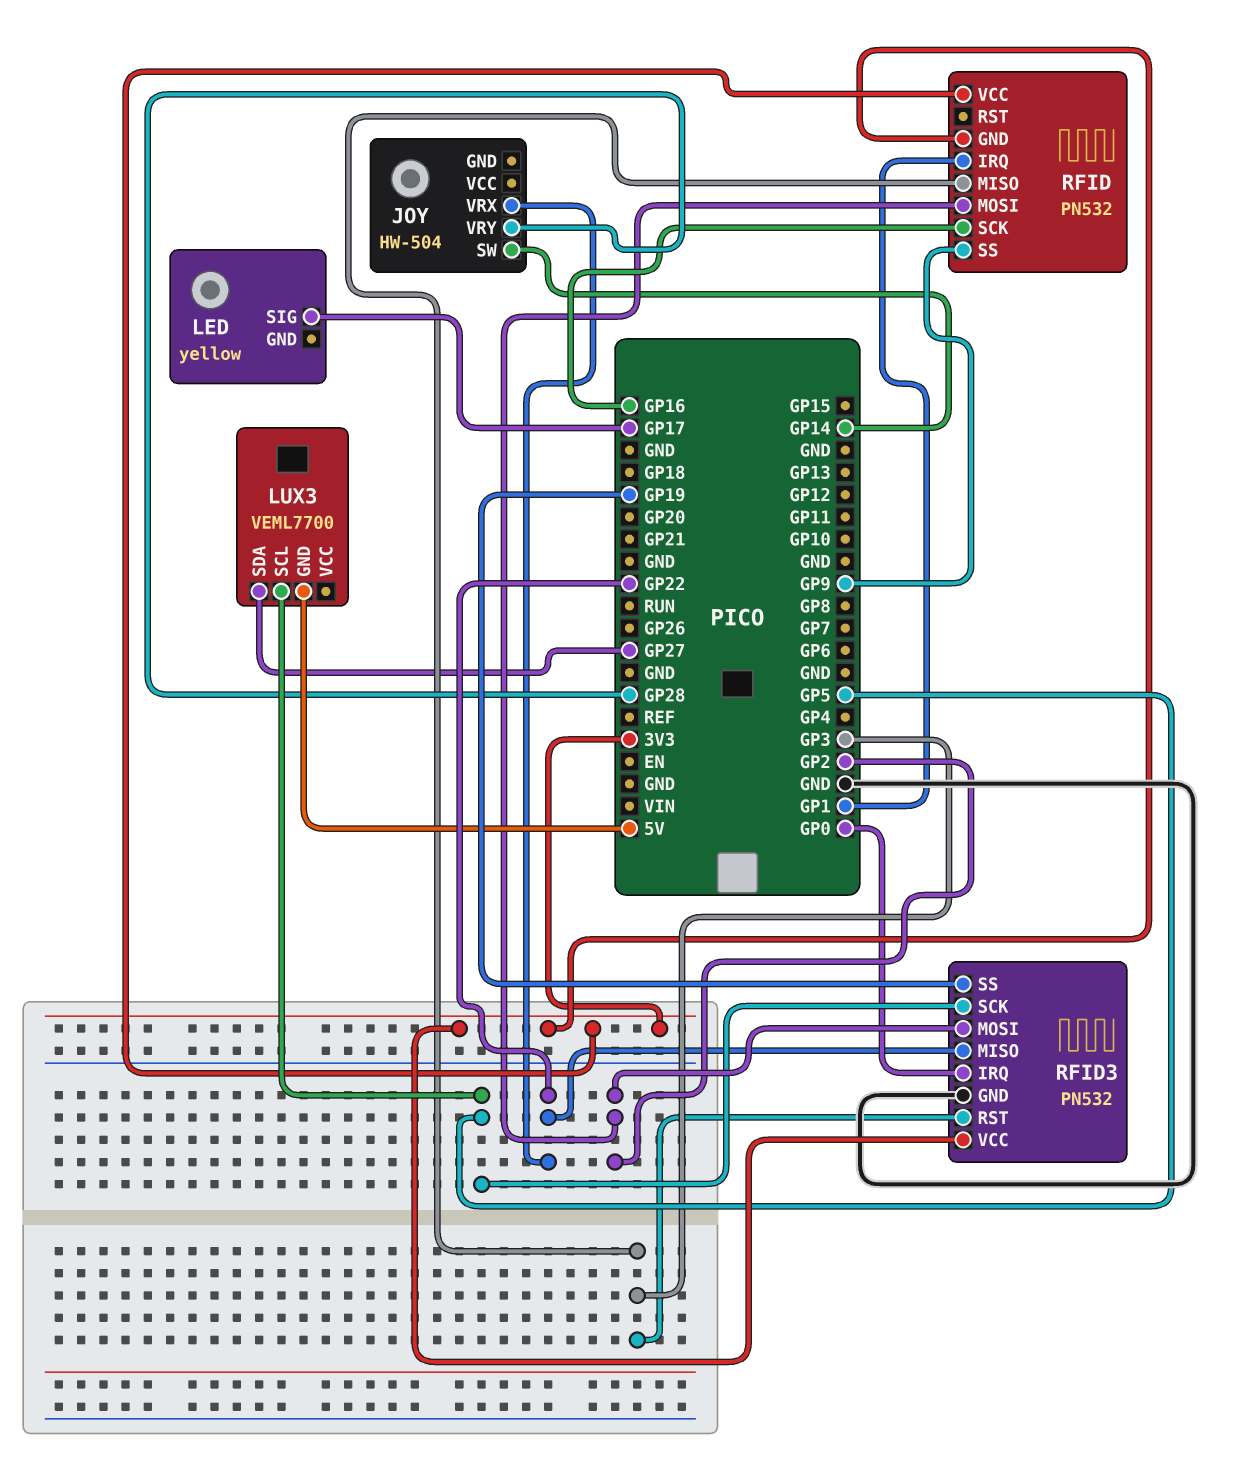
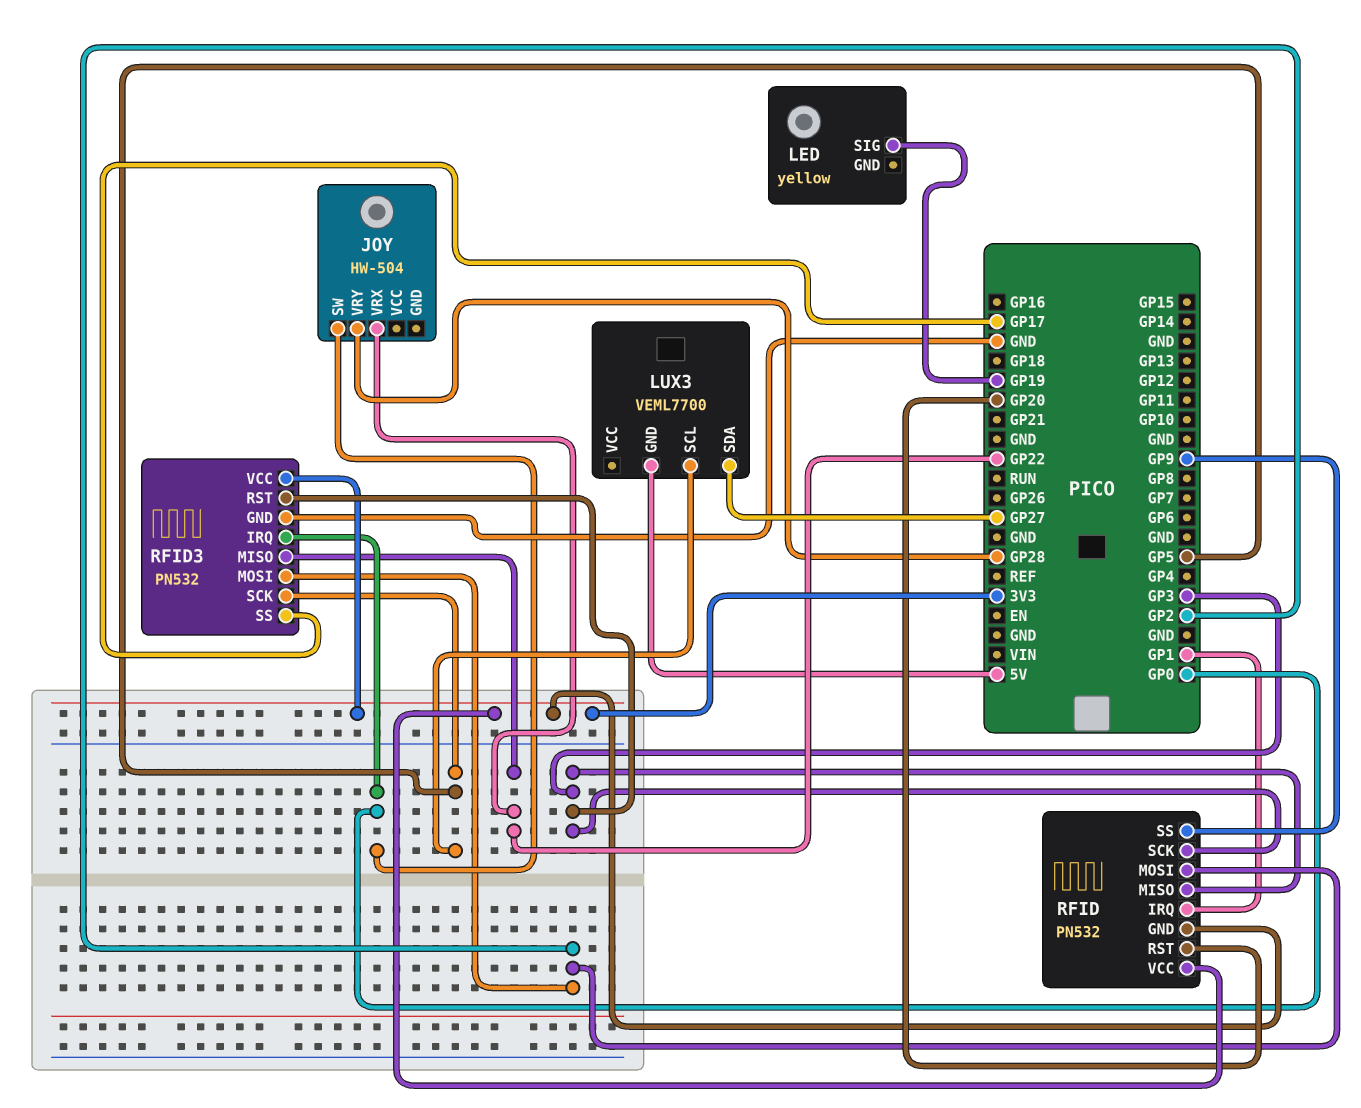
JOY pin SW: GP14 -> GP0
LED pin SIG: GP17 -> GP19
RFID pin RST: none -> GP20
RFID pin SCK: GP16 -> GP3
RFID3 pin SS: GP19 -> GP17

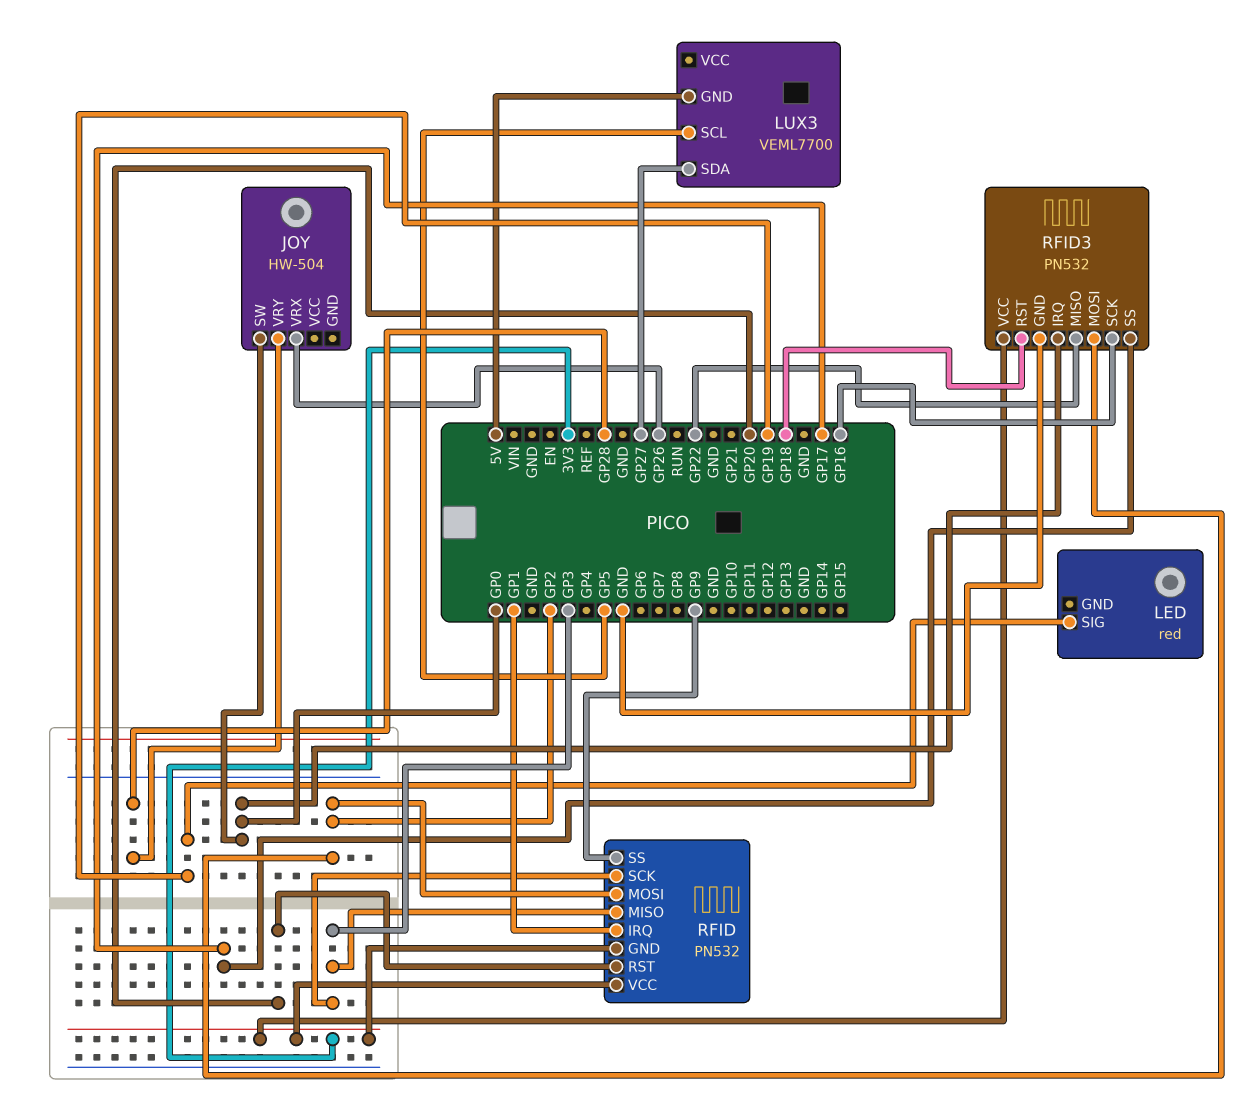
JOY pin VRX: GP22 -> GP26
LED: yellow -> red
RFID3 pin RST: GP3 -> GP18
RFID3 pin SCK: GP5 -> GP16

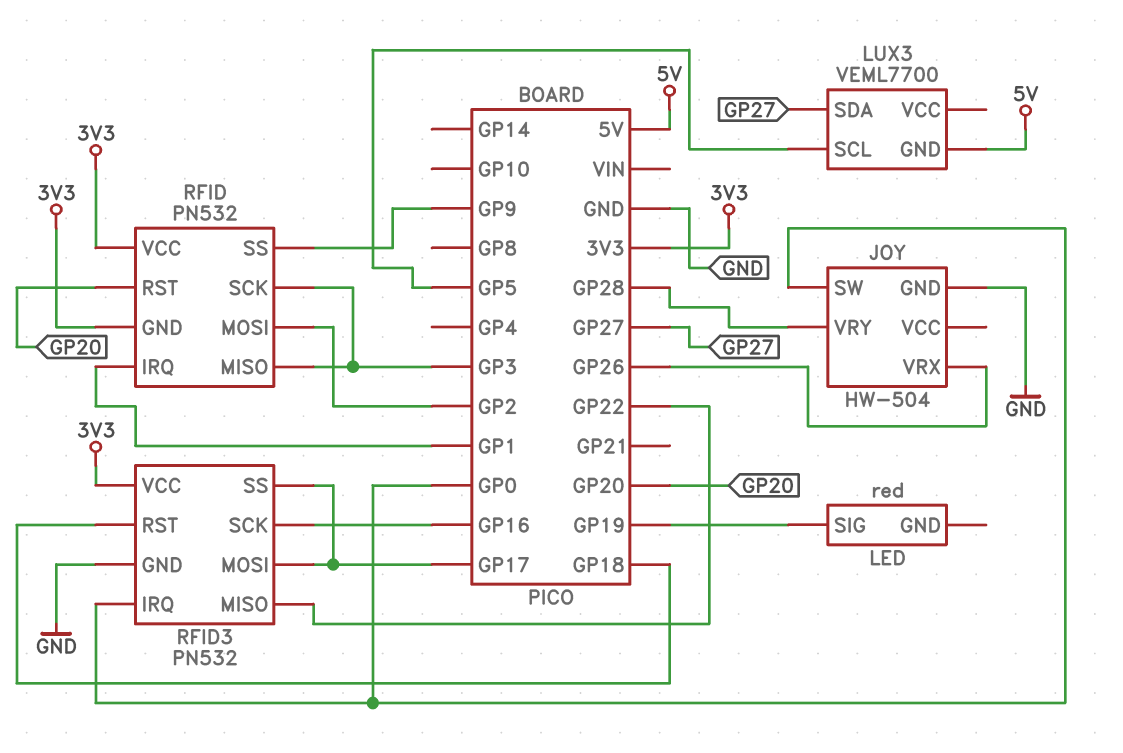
JOY pin GND: none -> GND
RFID3 pin MOSI: GP2 -> GP17

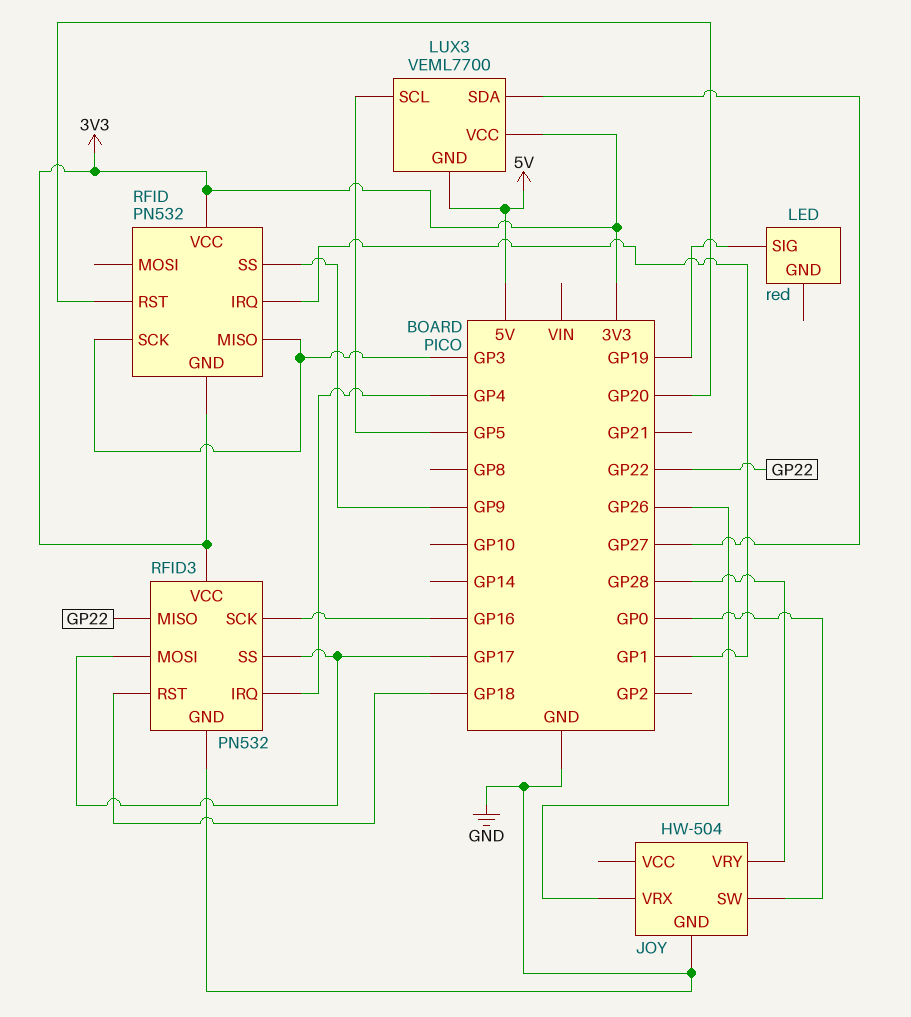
LUX3 pin VCC: none -> 3V3
RFID pin MOSI: GP2 -> none
RFID3 pin IRQ: GP0 -> GP4

